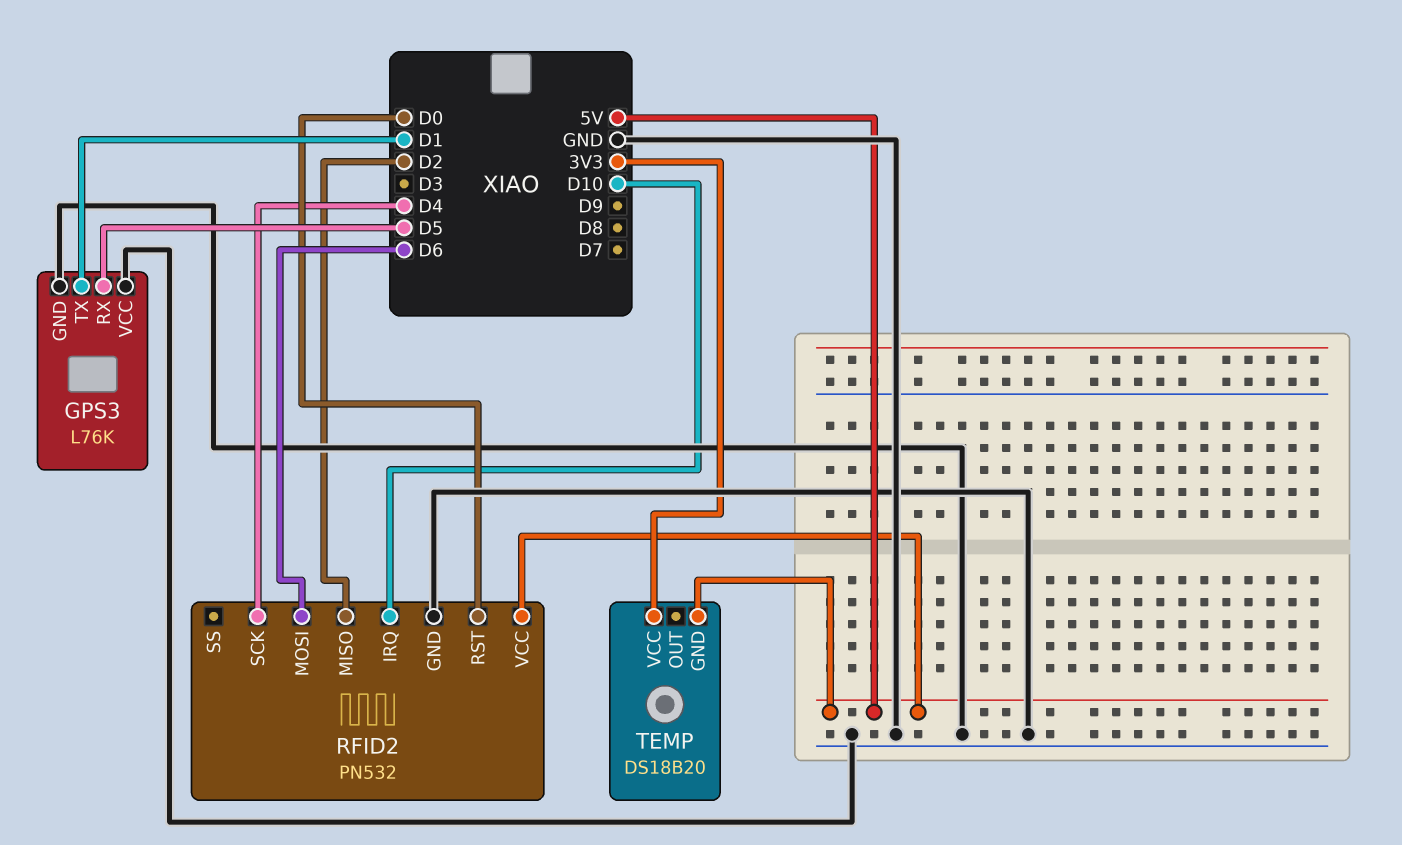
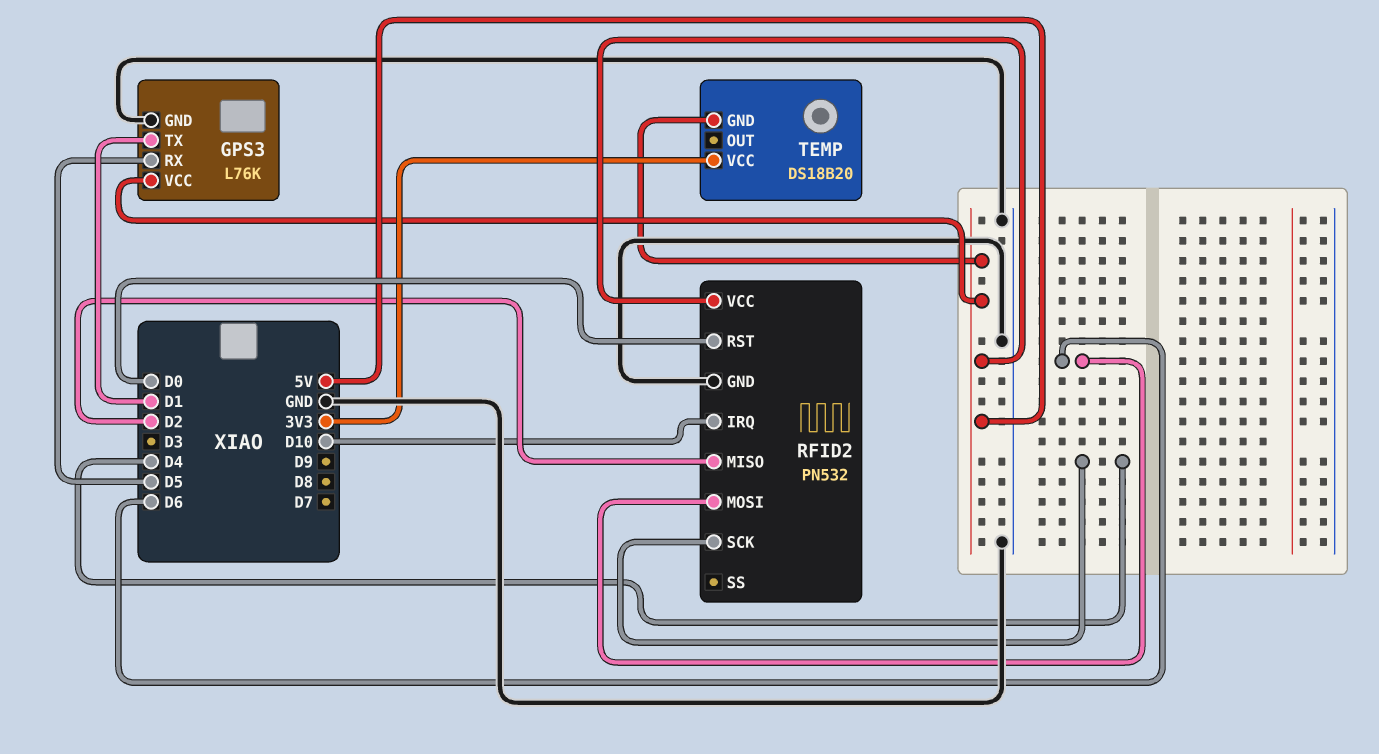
GPS3 pin VCC: GND -> 5V

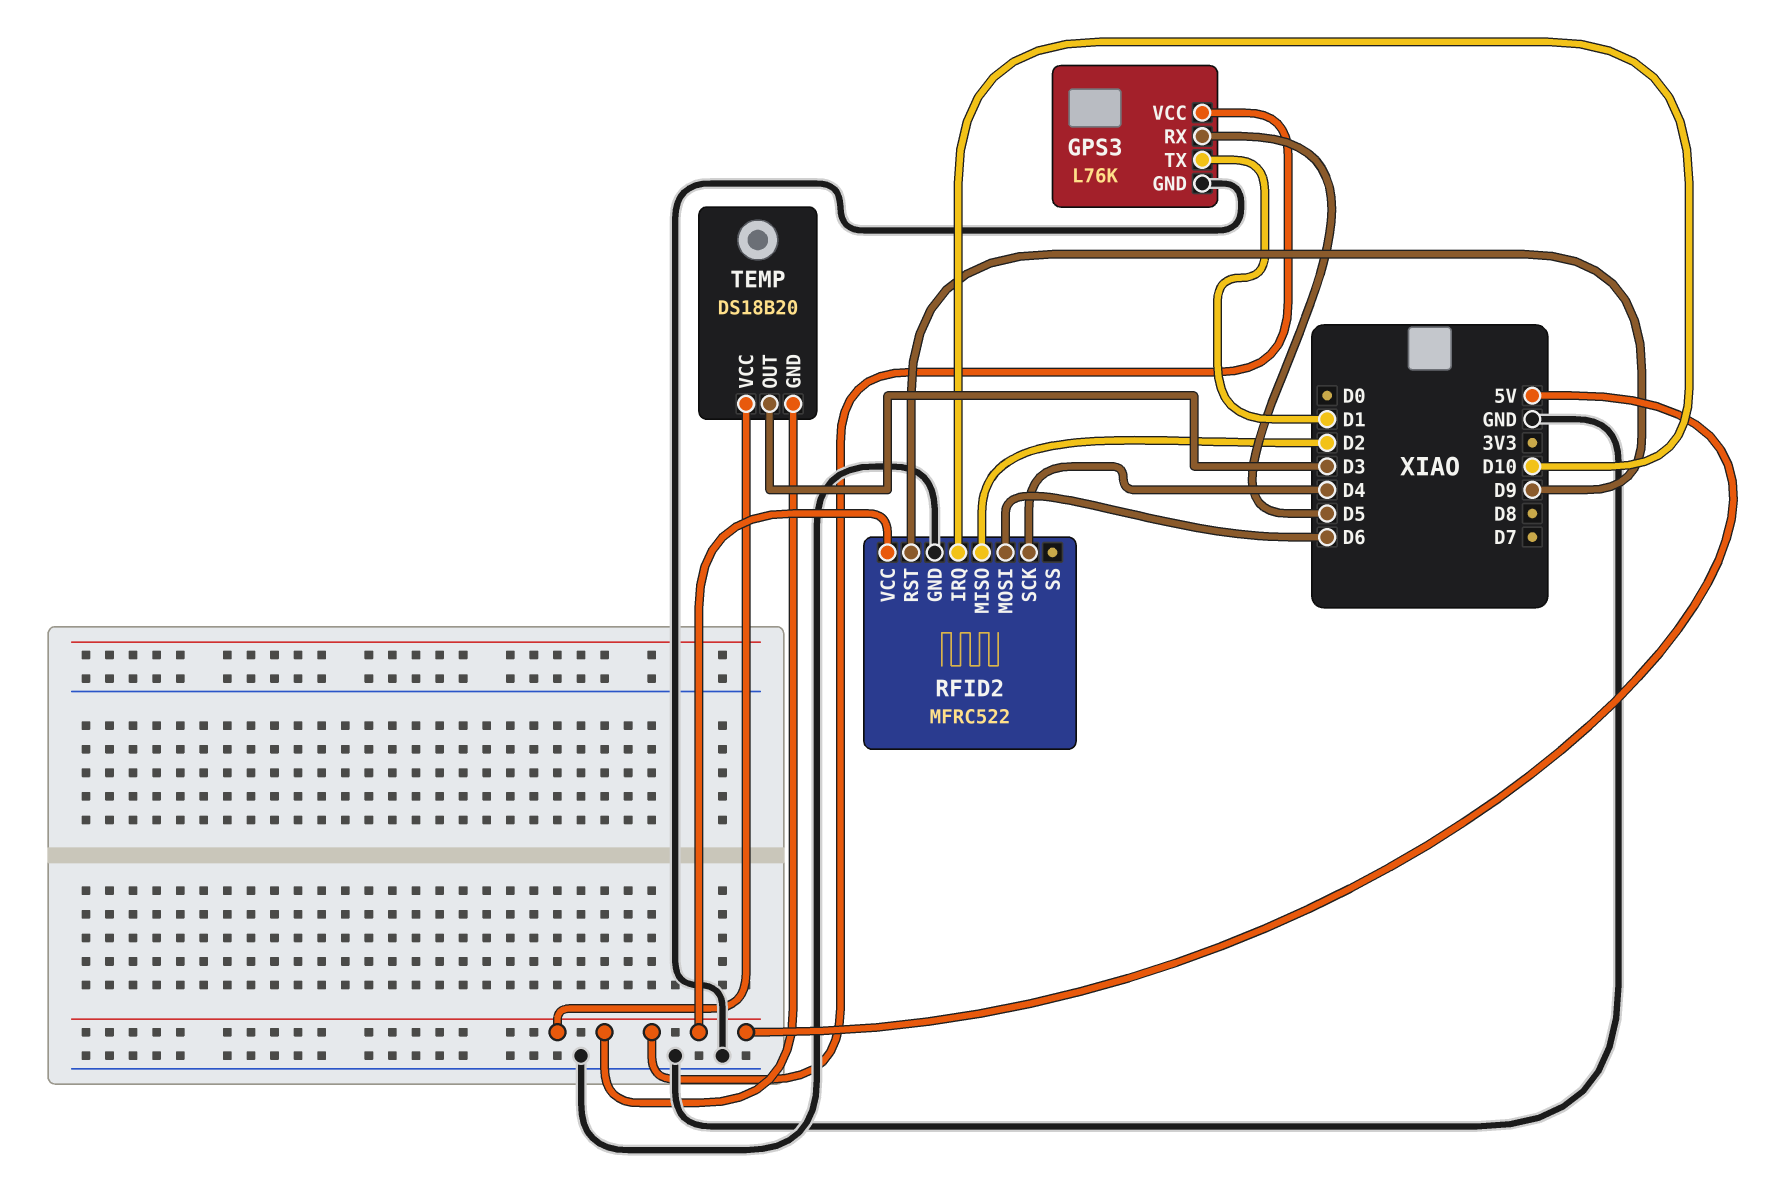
RFID2: PN532 -> MFRC522
RFID2 pin RST: D0 -> D9
TEMP pin OUT: none -> D3
TEMP pin VCC: 3V3 -> 5V

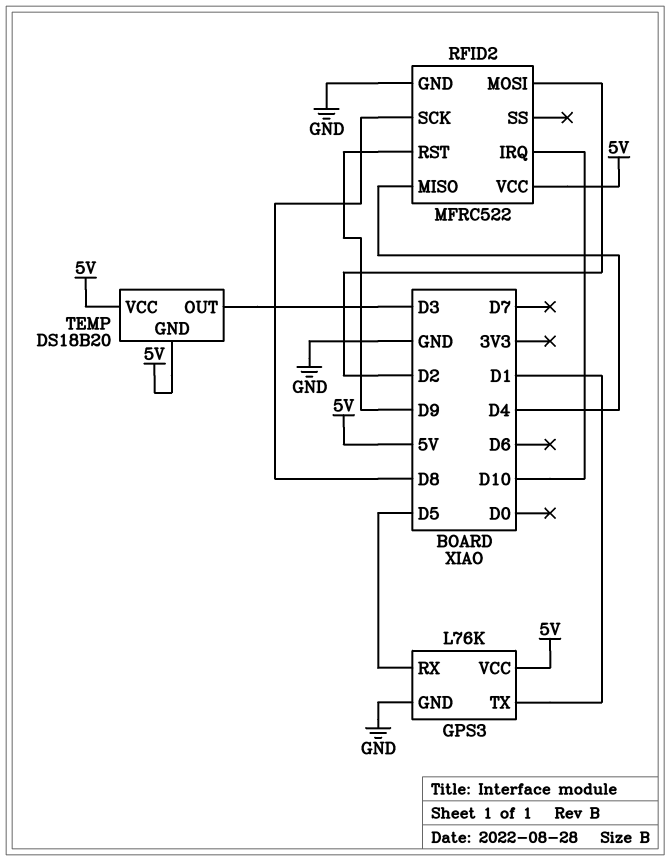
RFID2 pin MISO: D2 -> D4
RFID2 pin MOSI: D6 -> D2
RFID2 pin SCK: D4 -> D8

